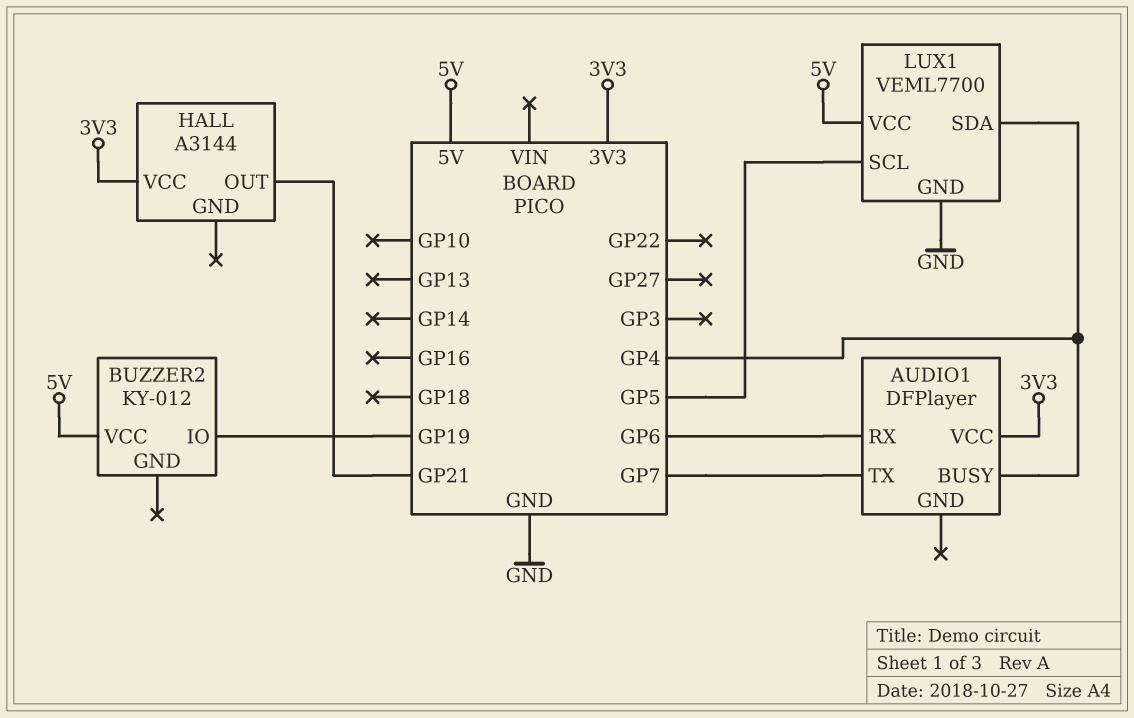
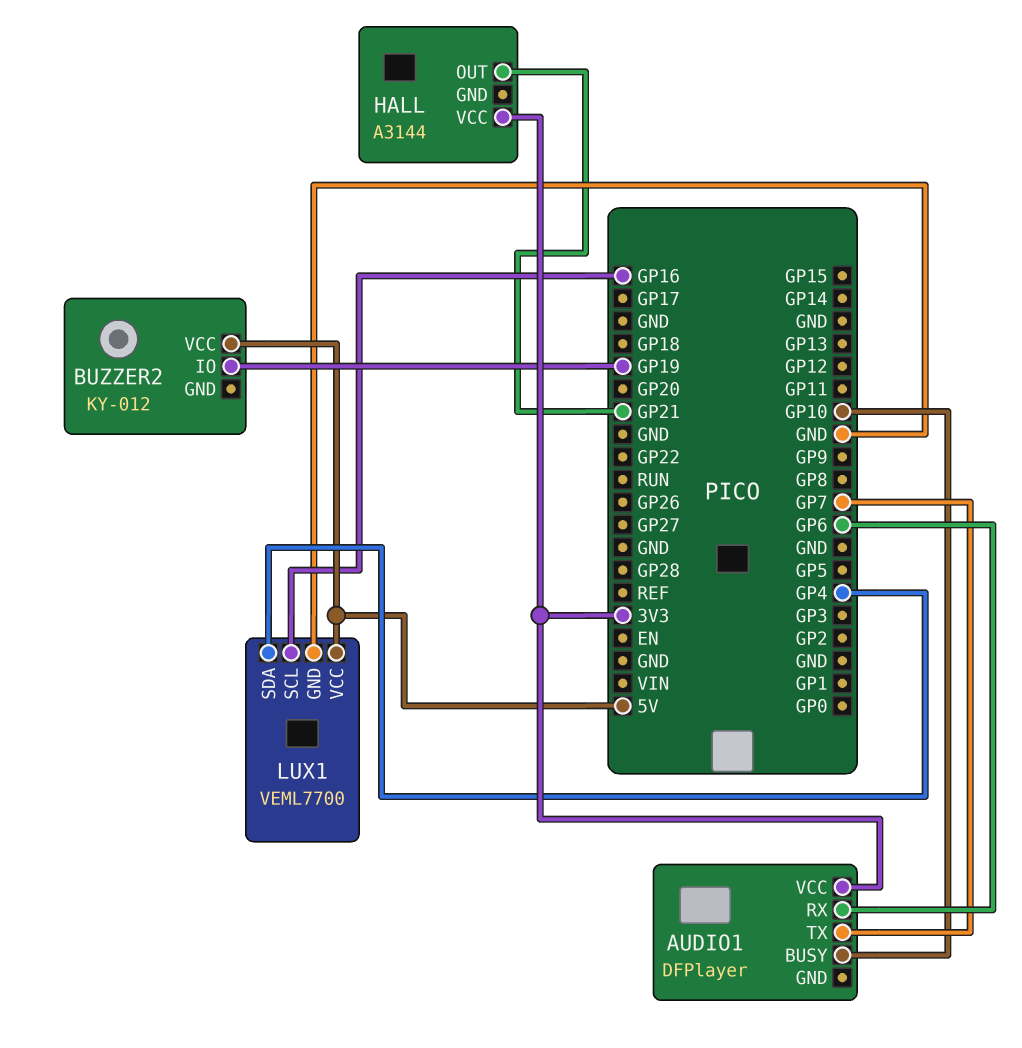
AUDIO1 pin BUSY: GP4 -> GP10
LUX1 pin SCL: GP5 -> GP16

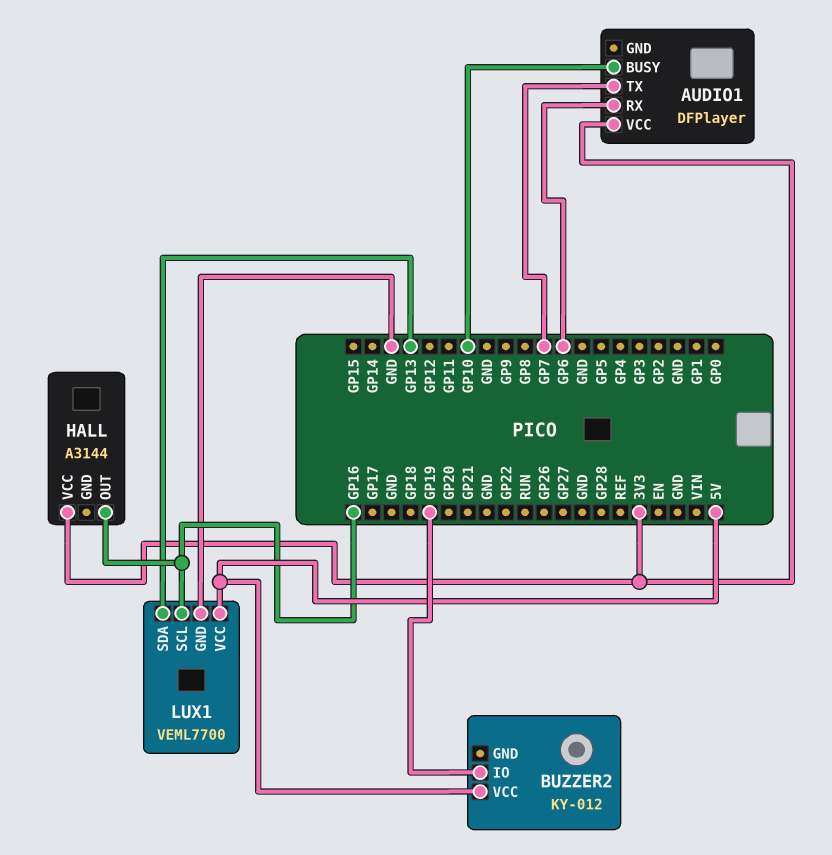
HALL pin OUT: GP21 -> GP16
LUX1 pin SDA: GP4 -> GP13

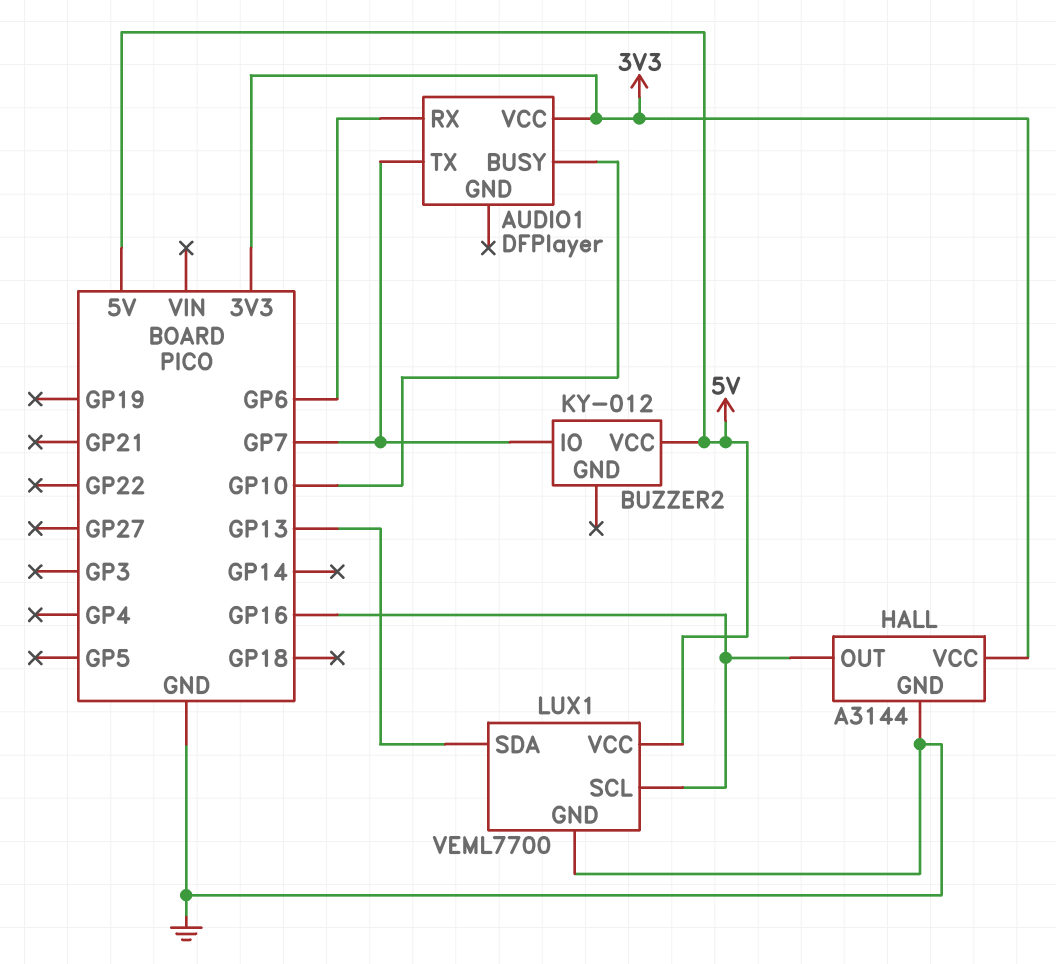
BUZZER2 pin IO: GP19 -> GP7
HALL pin GND: none -> GND

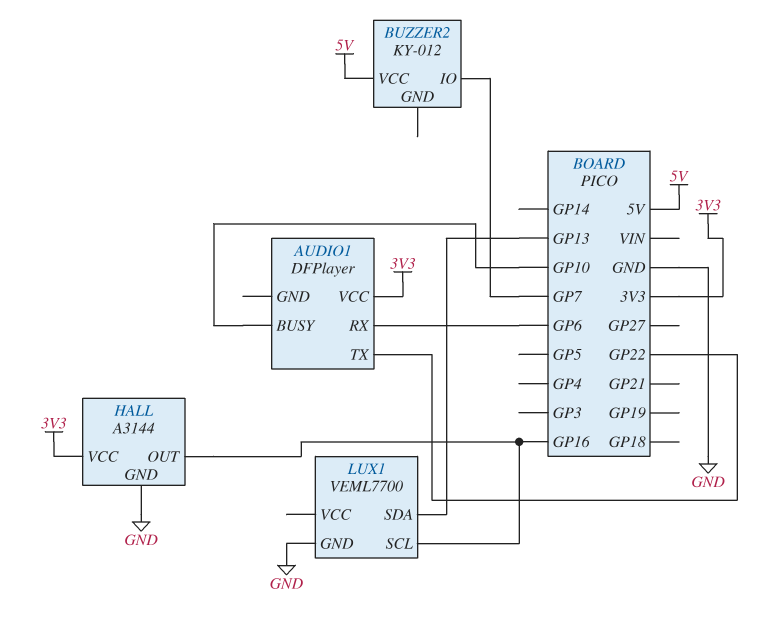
AUDIO1 pin TX: GP7 -> GP22
LUX1 pin VCC: 5V -> none

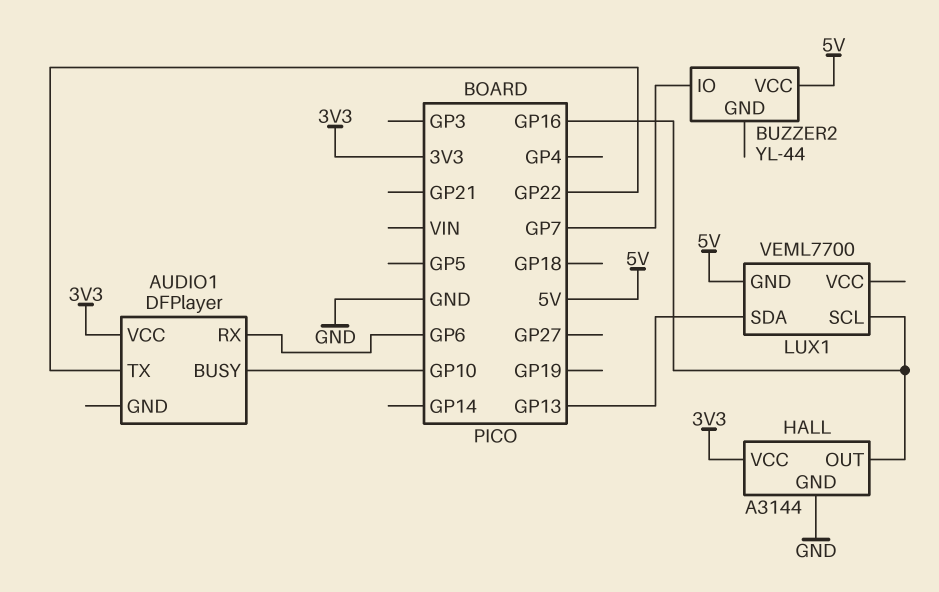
BUZZER2: KY-012 -> YL-44
LUX1 pin GND: GND -> 5V

